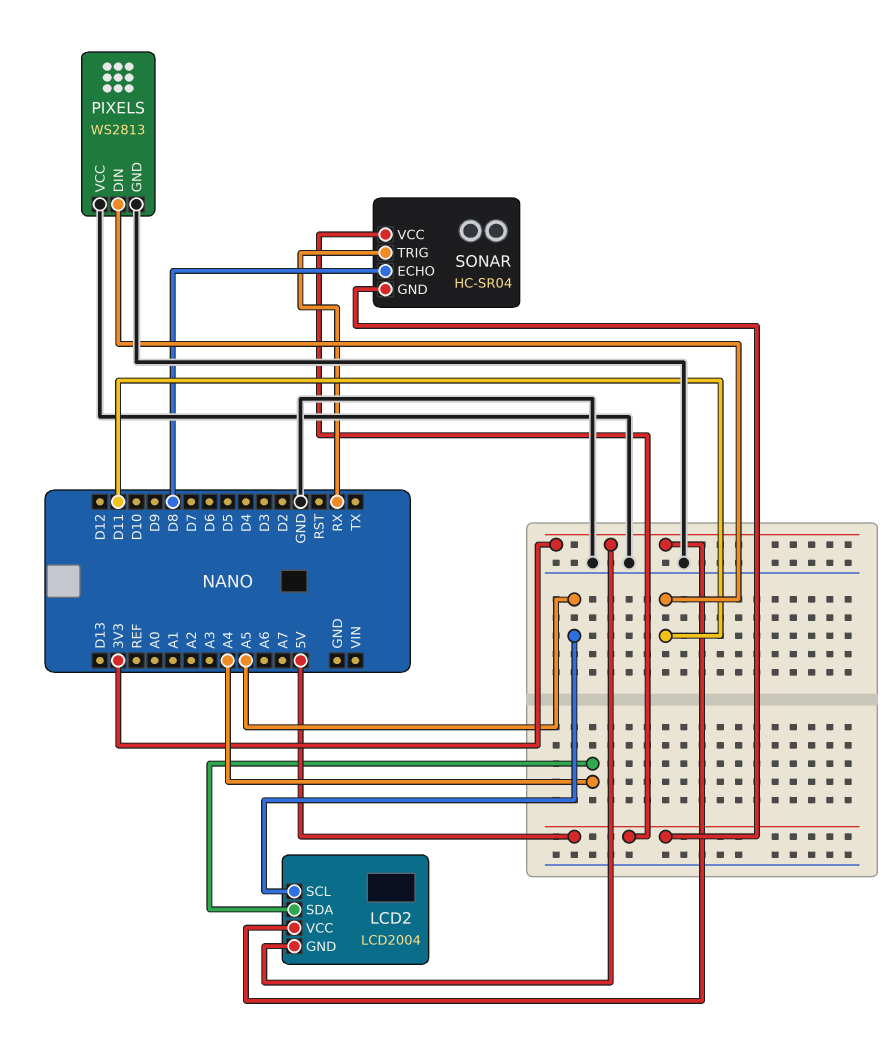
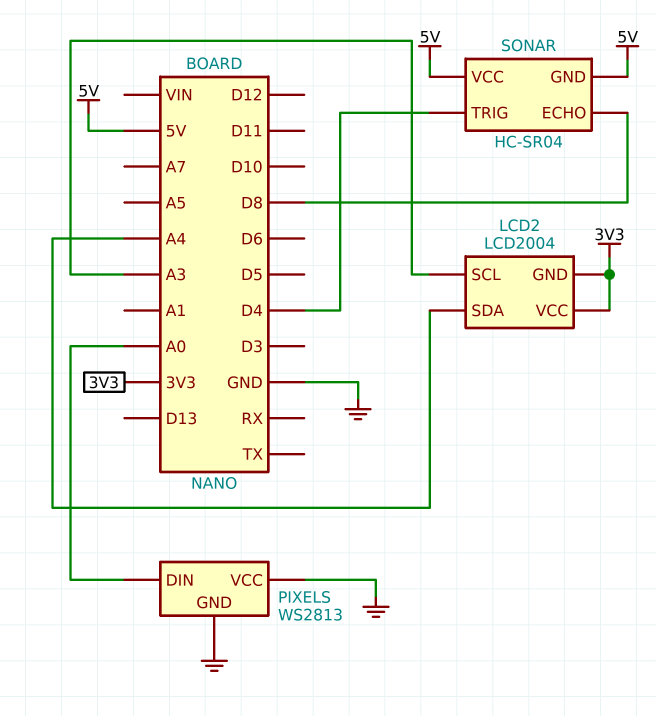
LCD2 pin SCL: A5 -> A3
PIXELS pin DIN: D11 -> A0
SONAR pin TRIG: RX -> D4

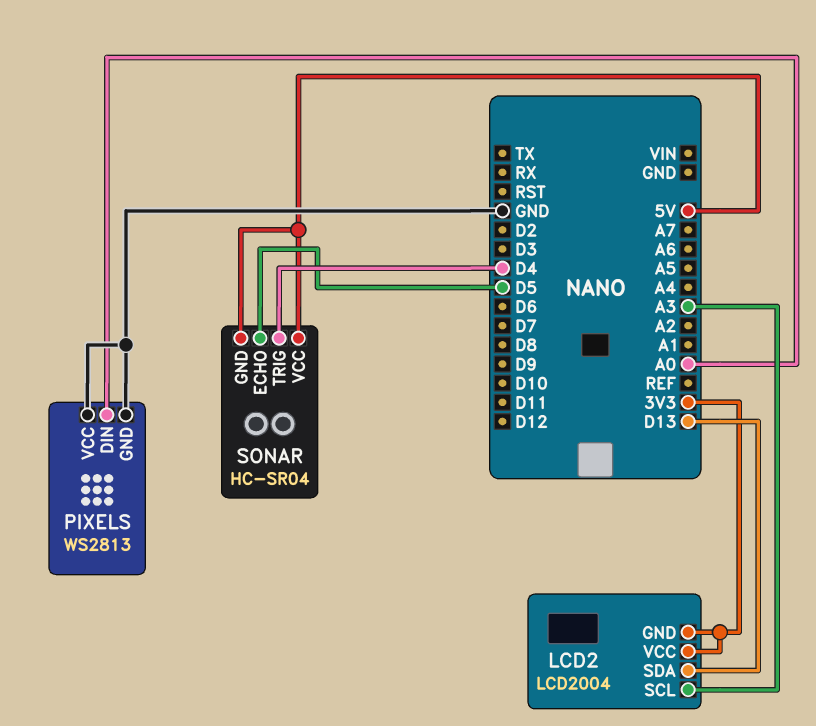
LCD2 pin SDA: A4 -> D13
SONAR pin ECHO: D8 -> D5

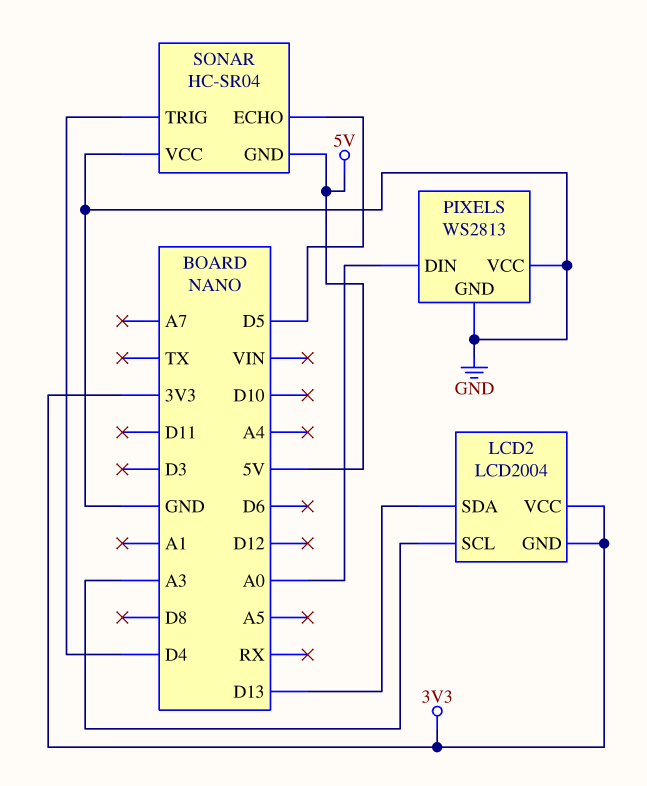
SONAR pin VCC: 5V -> GND

